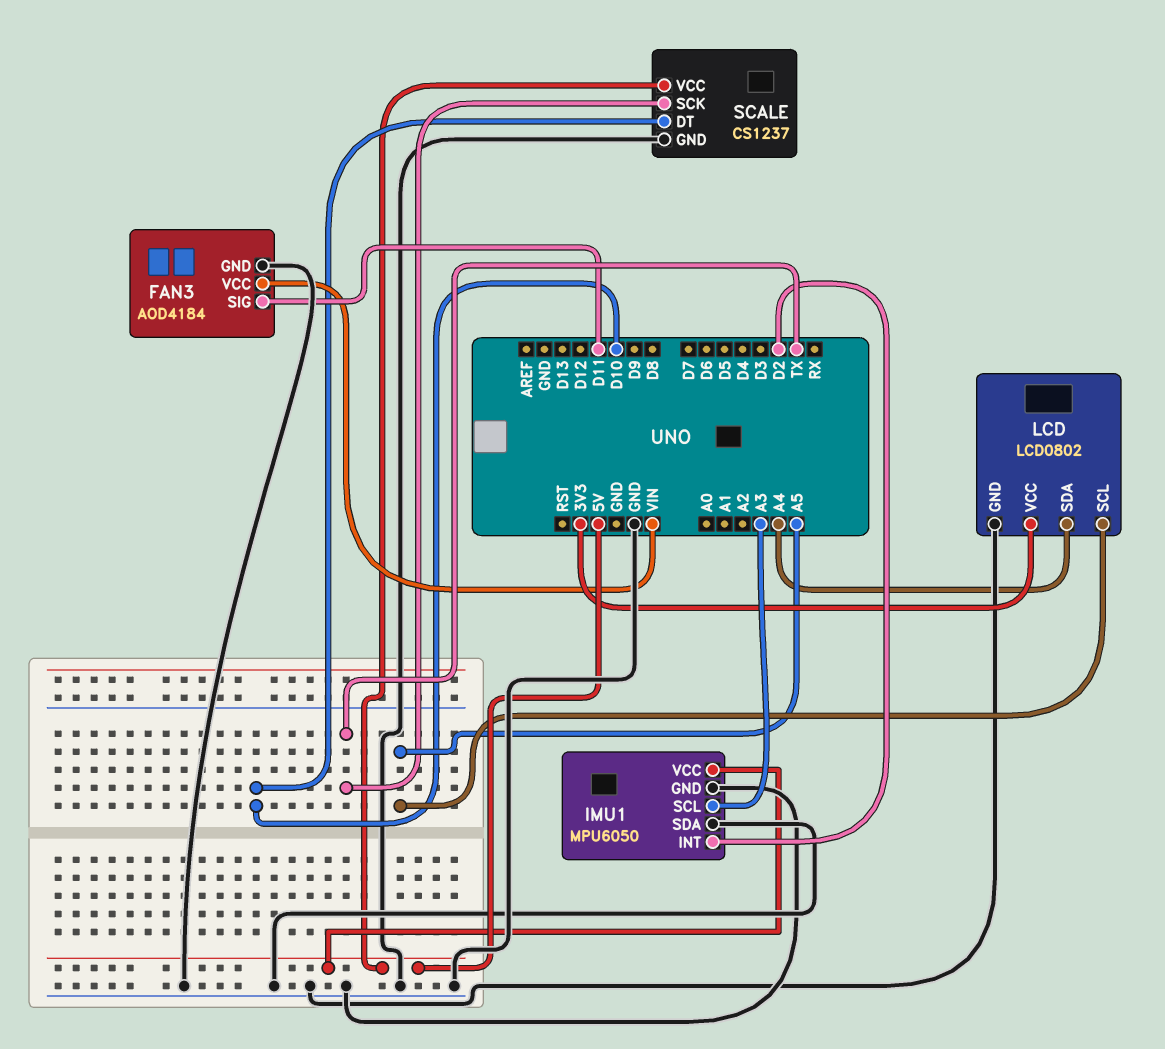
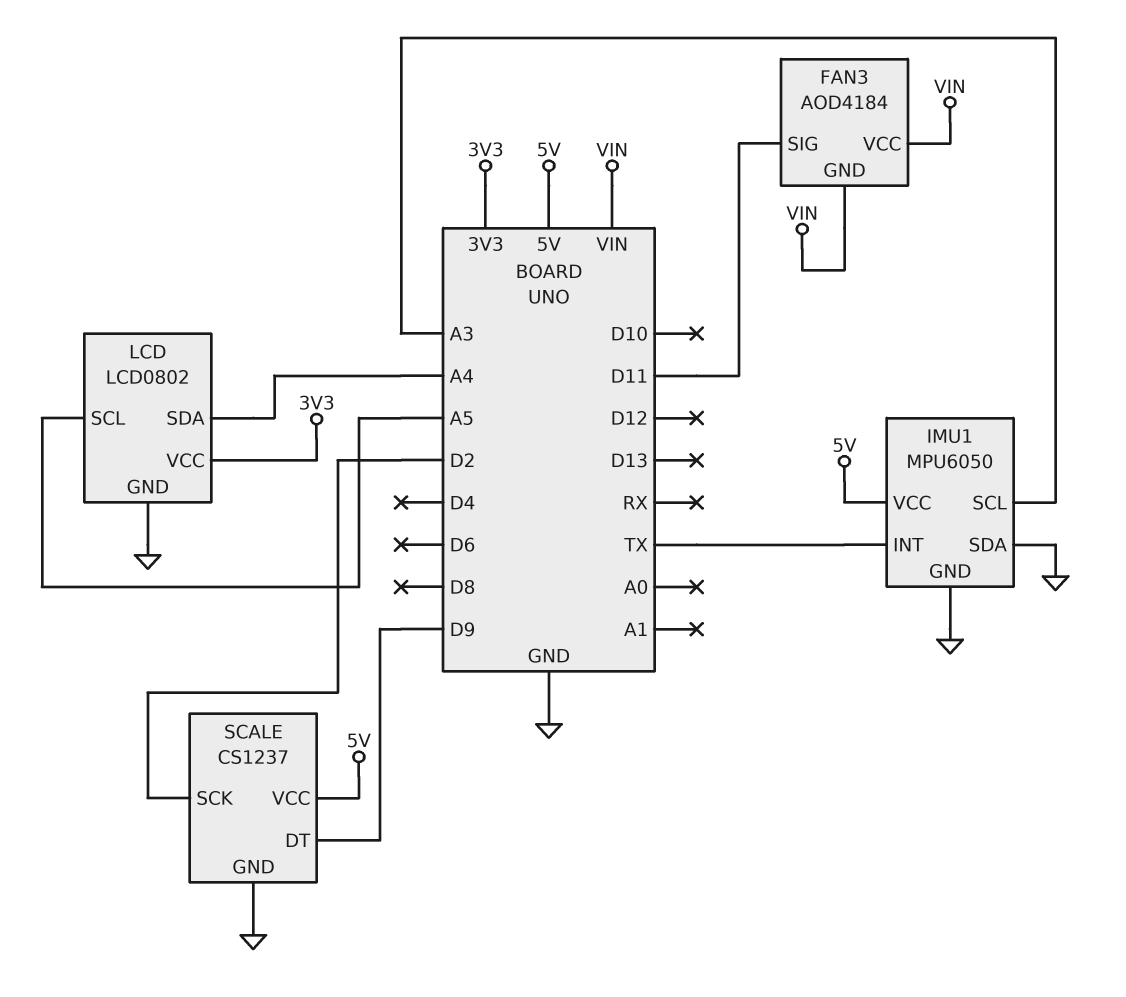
FAN3 pin GND: GND -> VIN
IMU1 pin INT: D2 -> TX
SCALE pin DT: D10 -> D9
SCALE pin SCK: TX -> D2

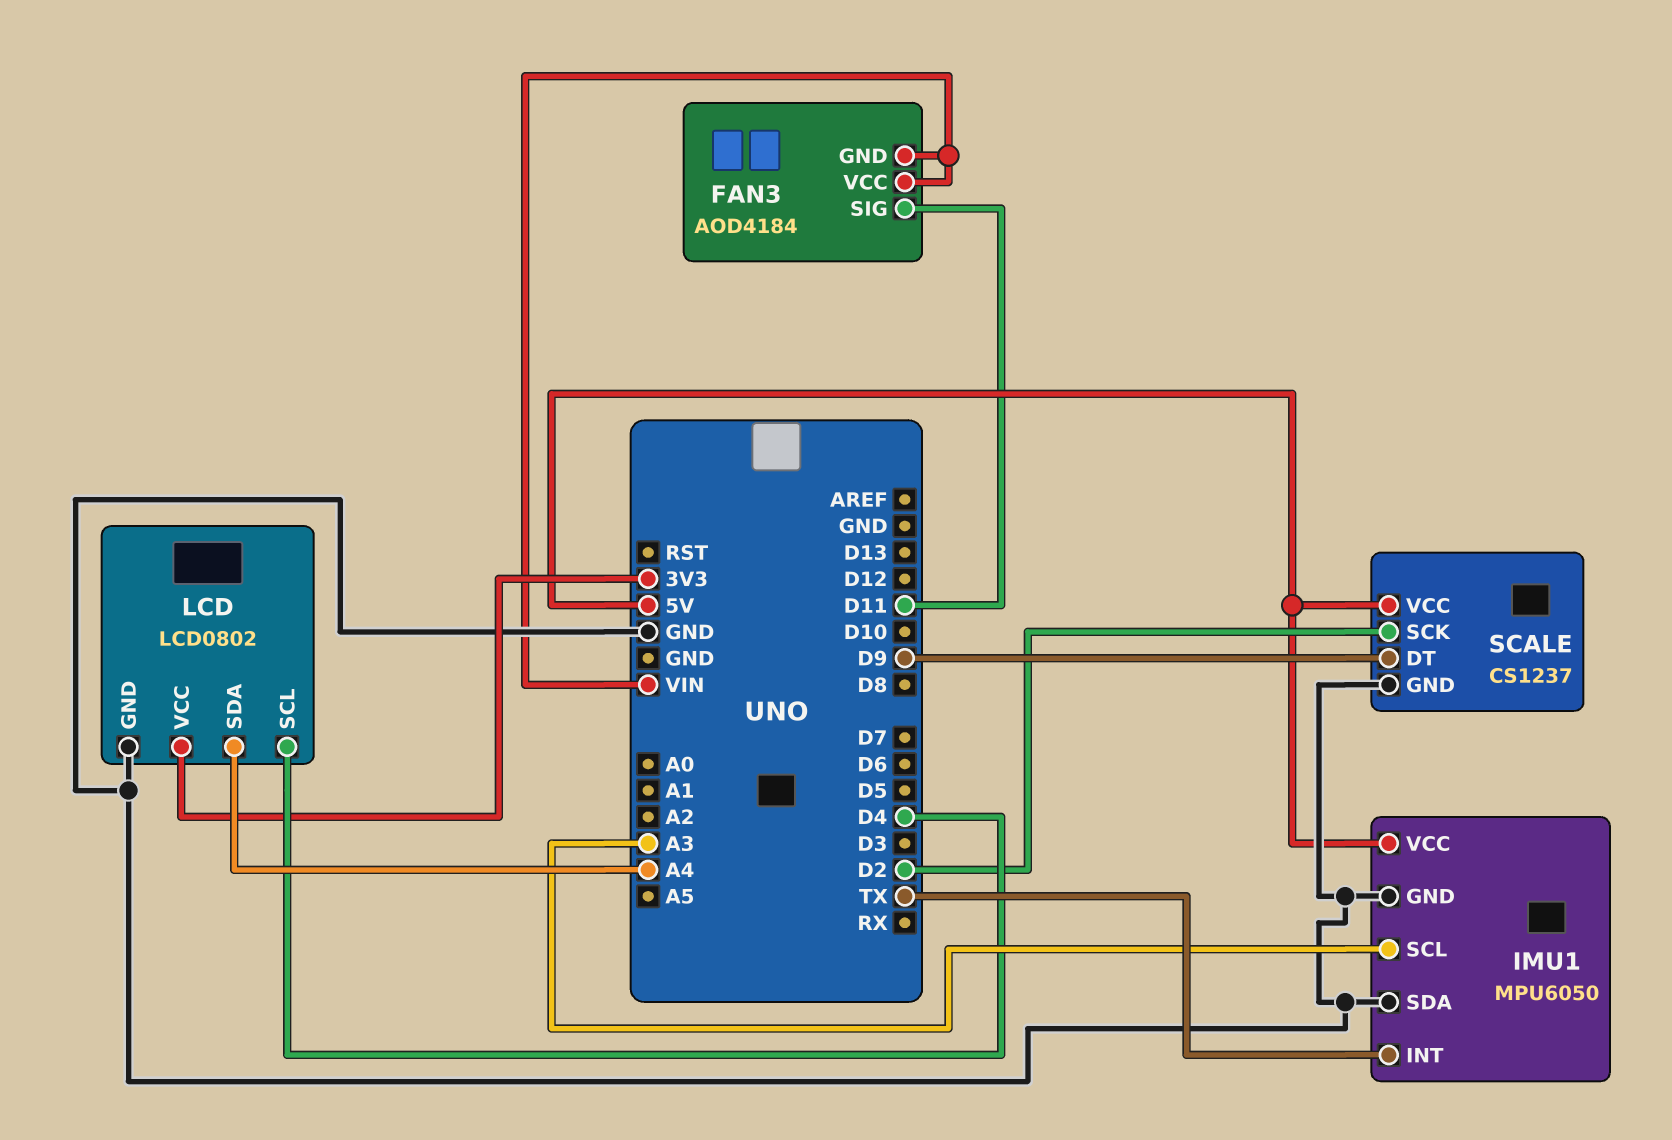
LCD pin SCL: A5 -> D4

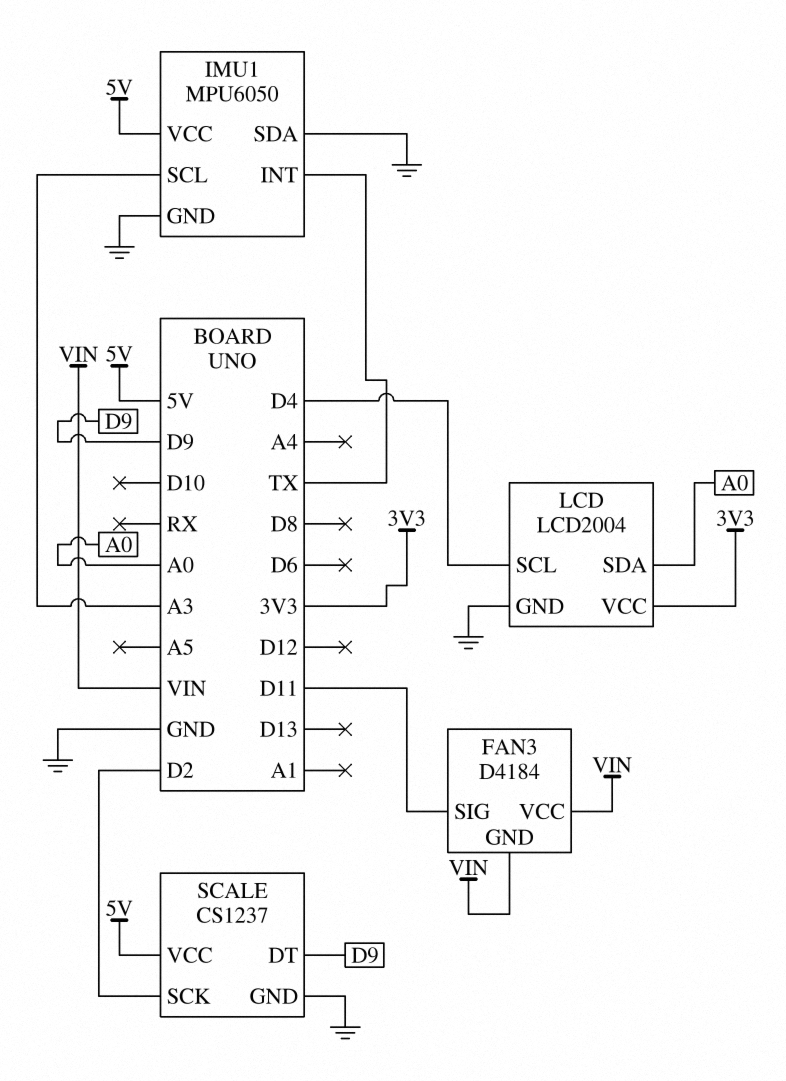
FAN3: AOD4184 -> D4184
LCD: LCD0802 -> LCD2004
LCD pin SDA: A4 -> A0

